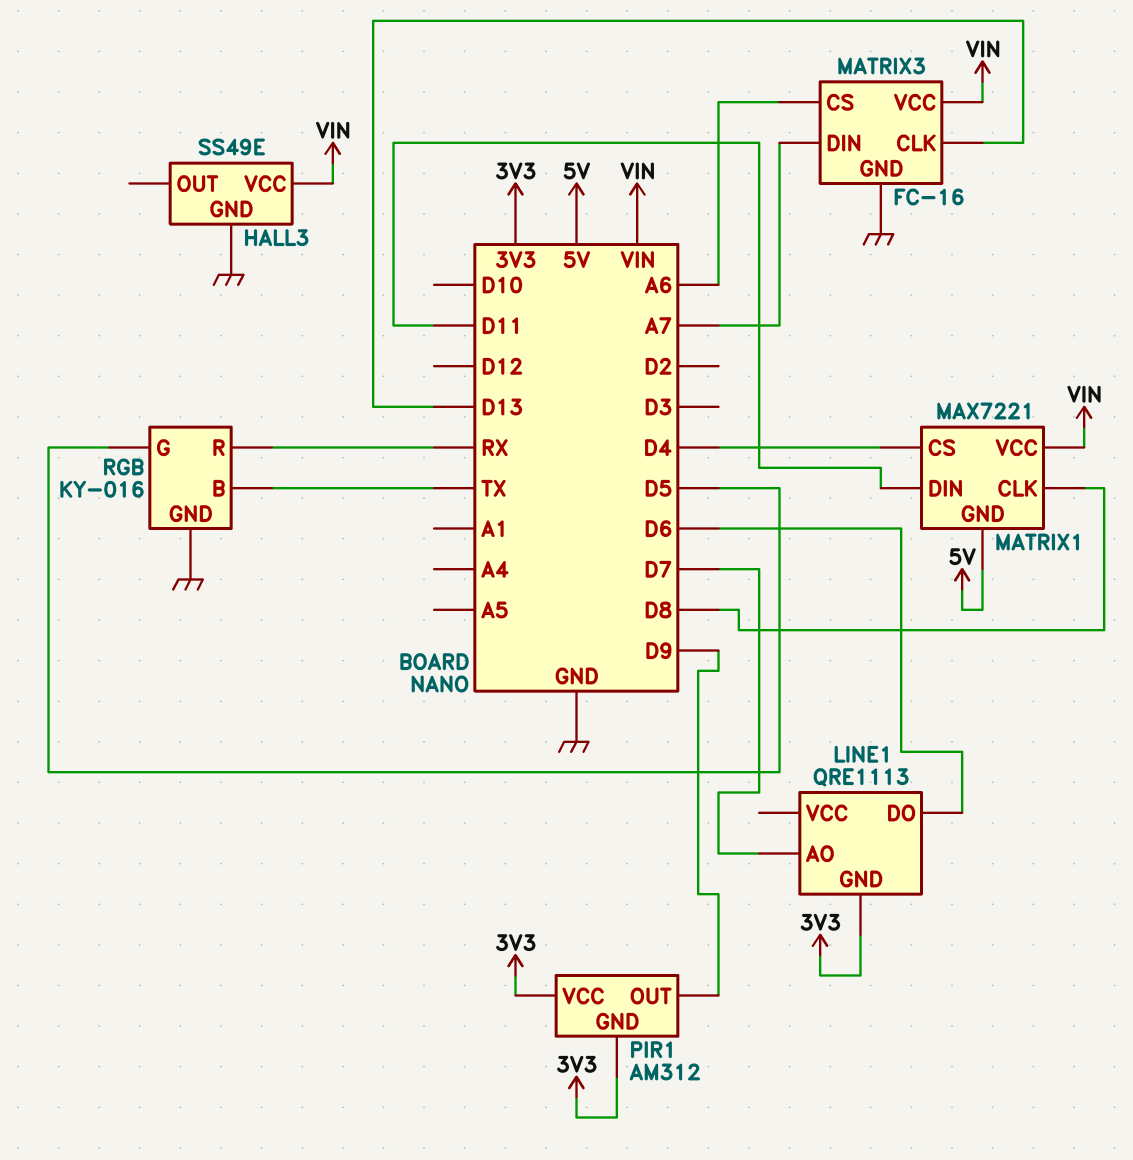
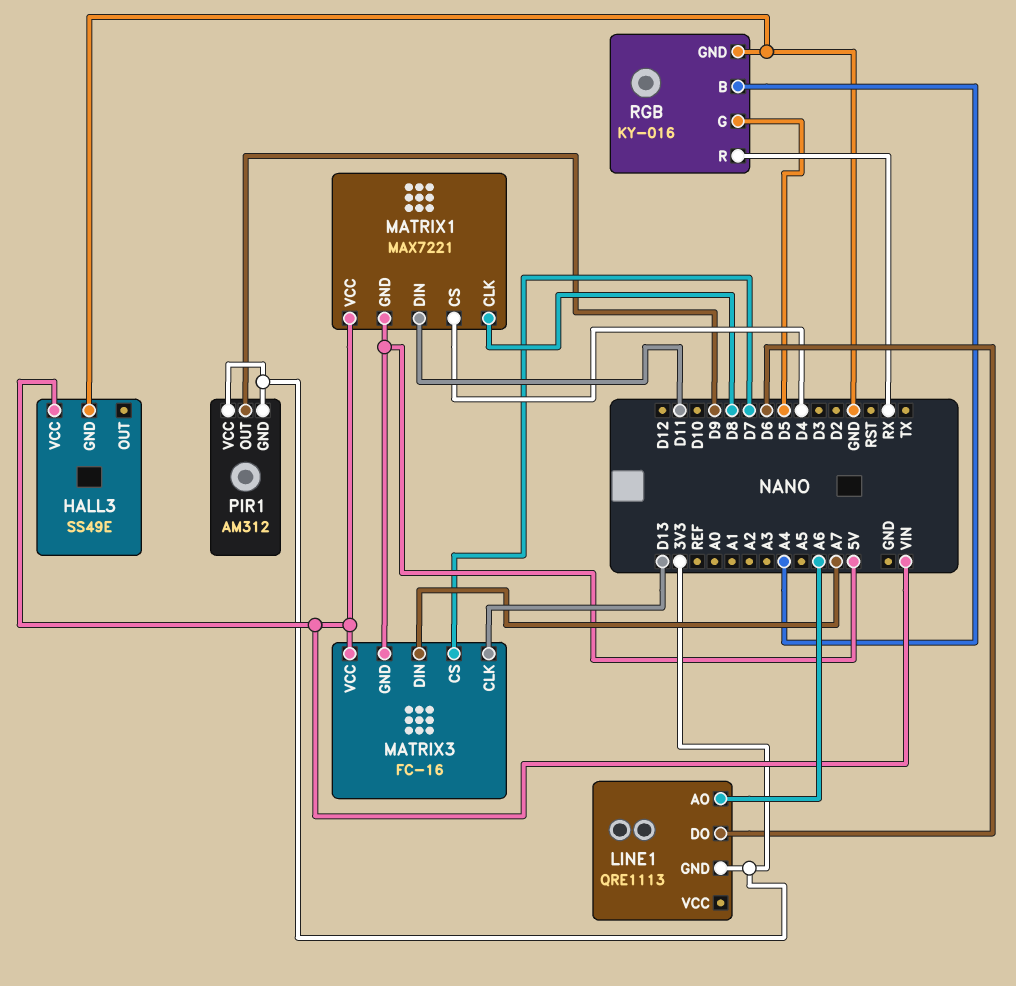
LINE1 pin AO: D7 -> A6
MATRIX3 pin CS: A6 -> D7
MATRIX3 pin GND: GND -> 5V
RGB pin B: TX -> A4

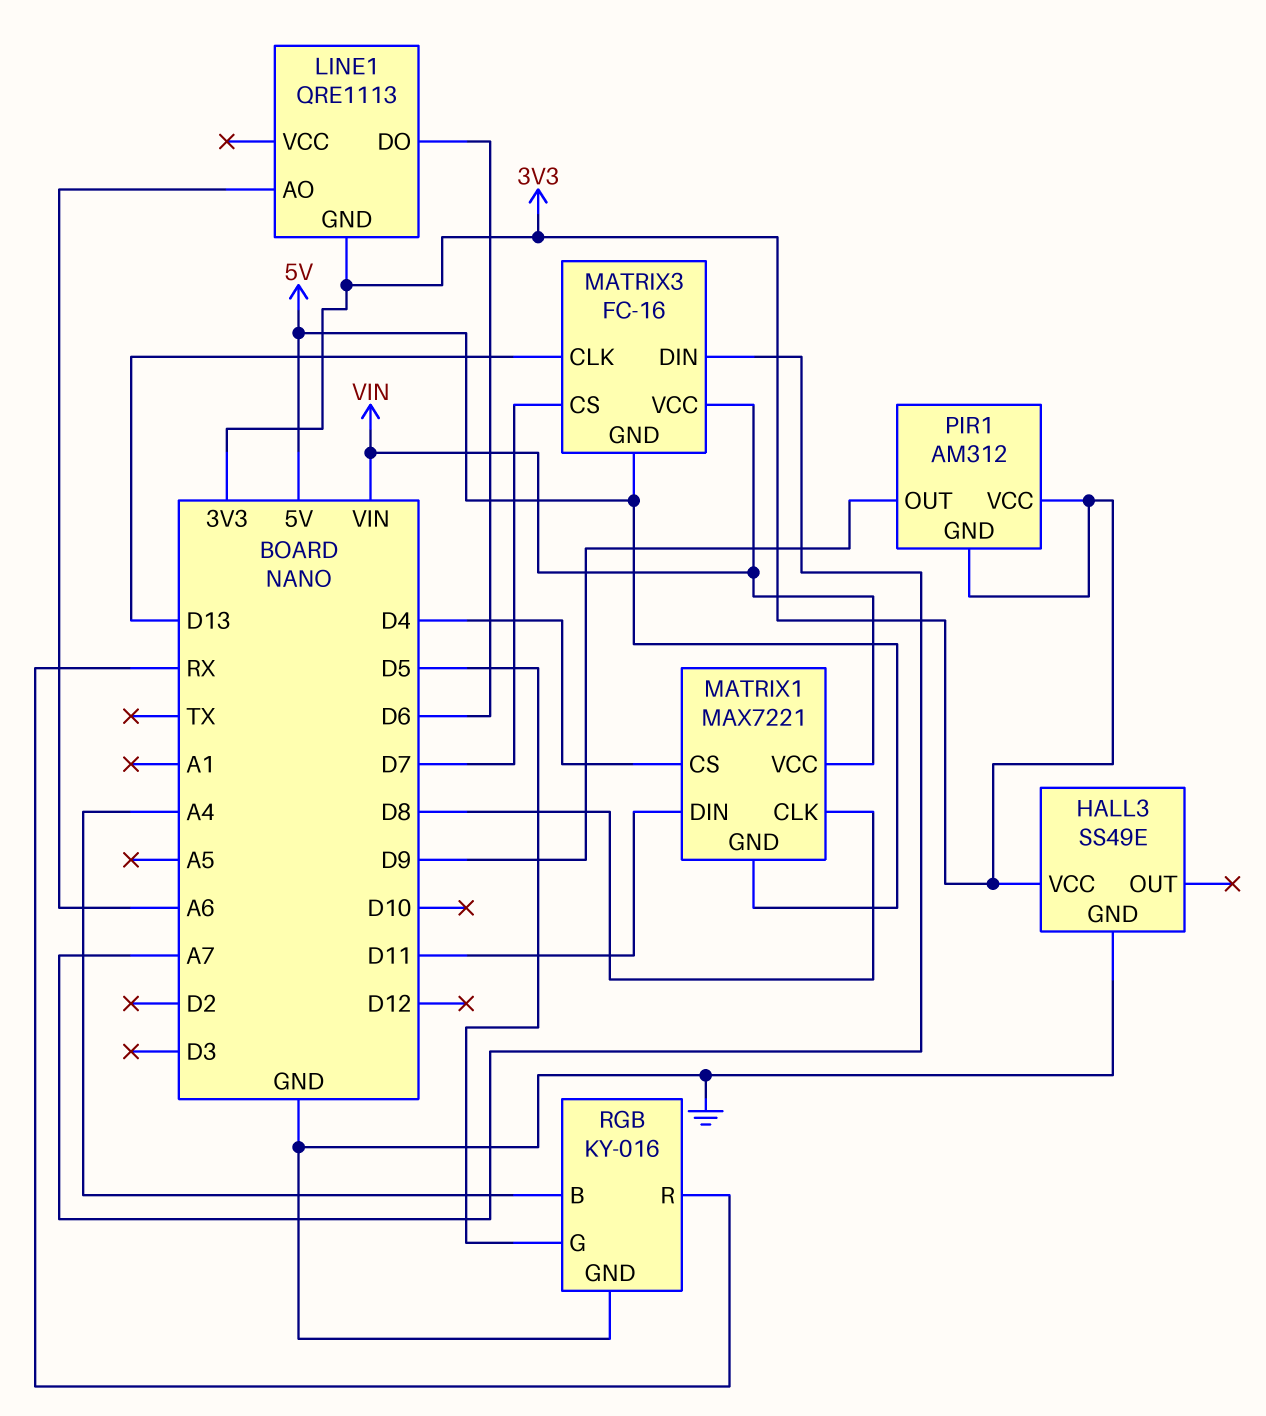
HALL3 pin VCC: VIN -> 3V3

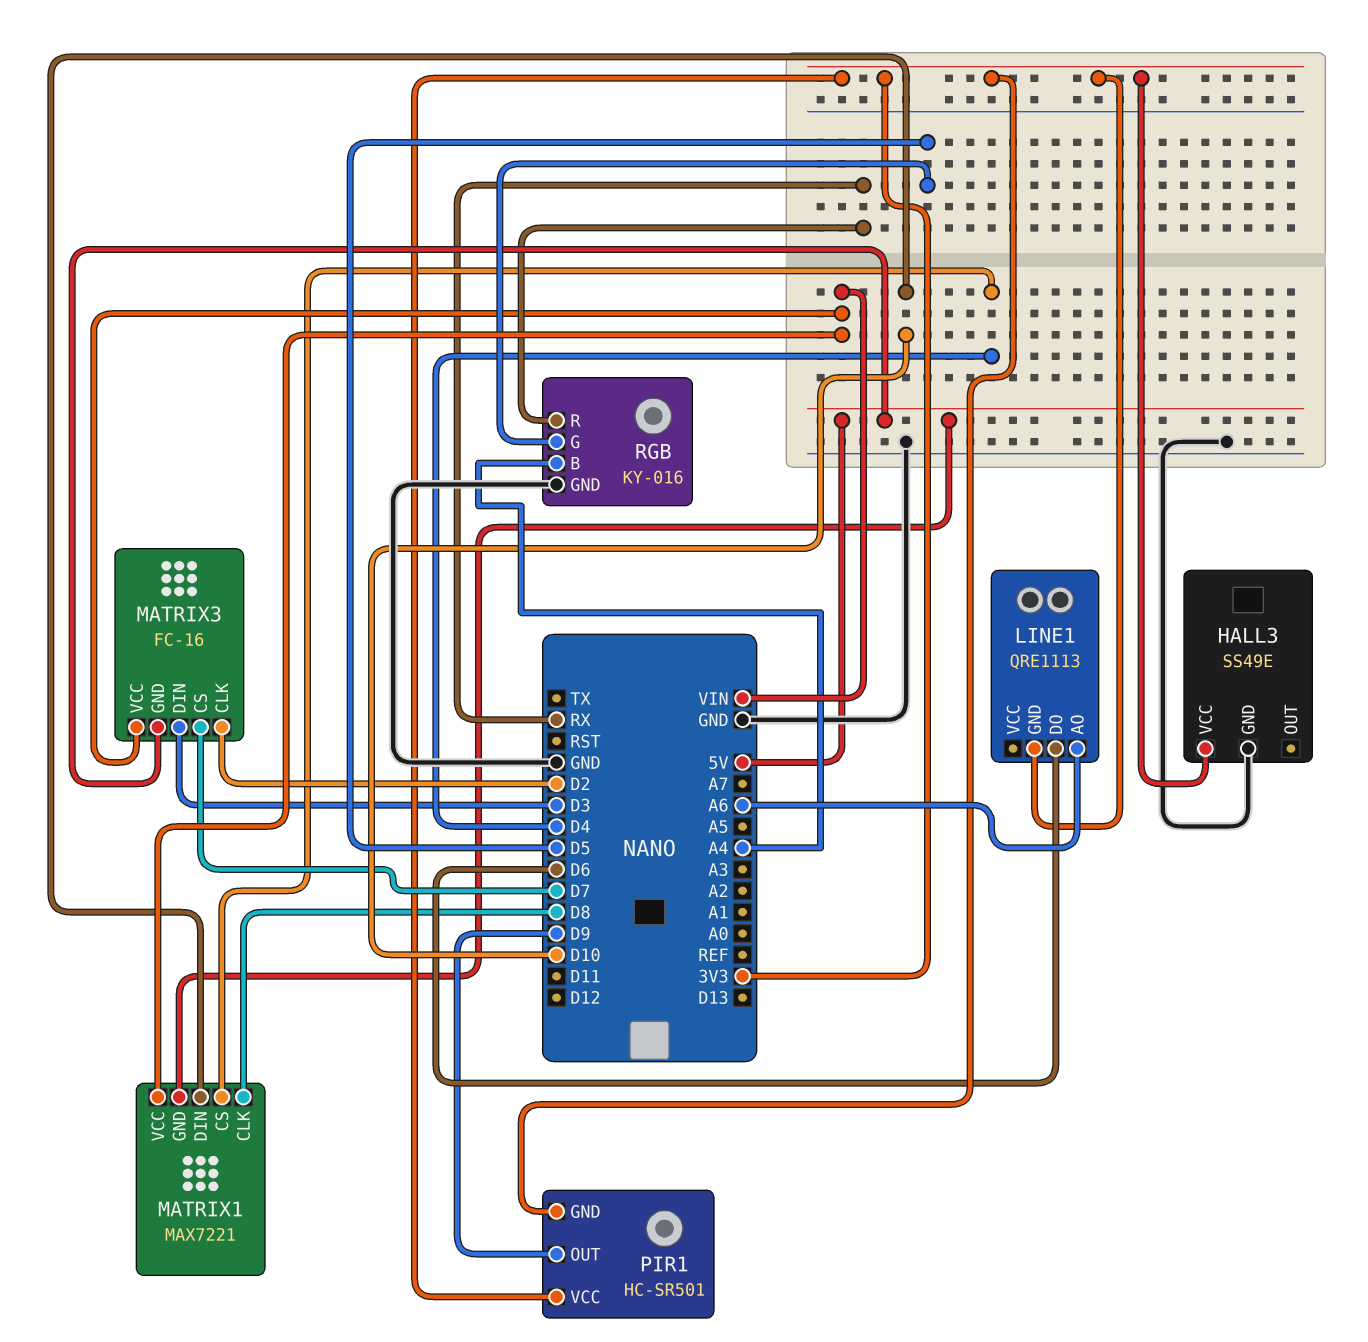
MATRIX1 pin DIN: D11 -> D10
MATRIX3 pin CLK: D13 -> D2
MATRIX3 pin DIN: A7 -> D3
PIR1: AM312 -> HC-SR501

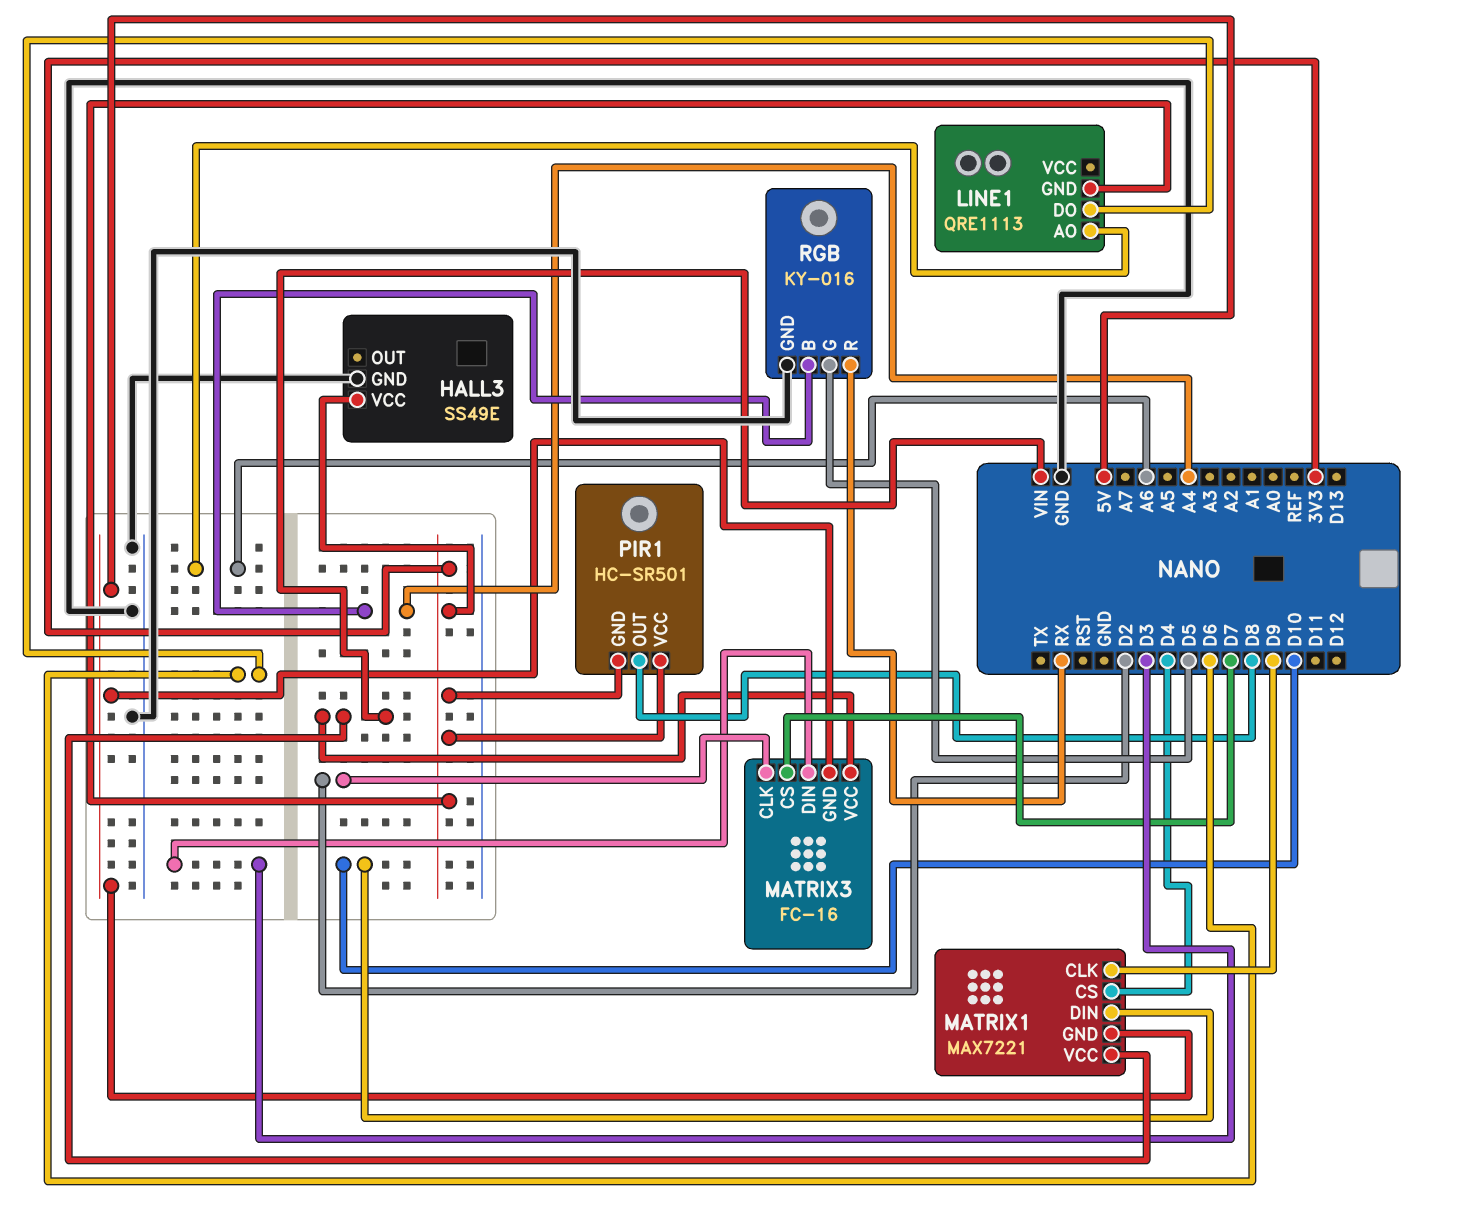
MATRIX1 pin CLK: D8 -> D9
PIR1 pin OUT: D9 -> D8

